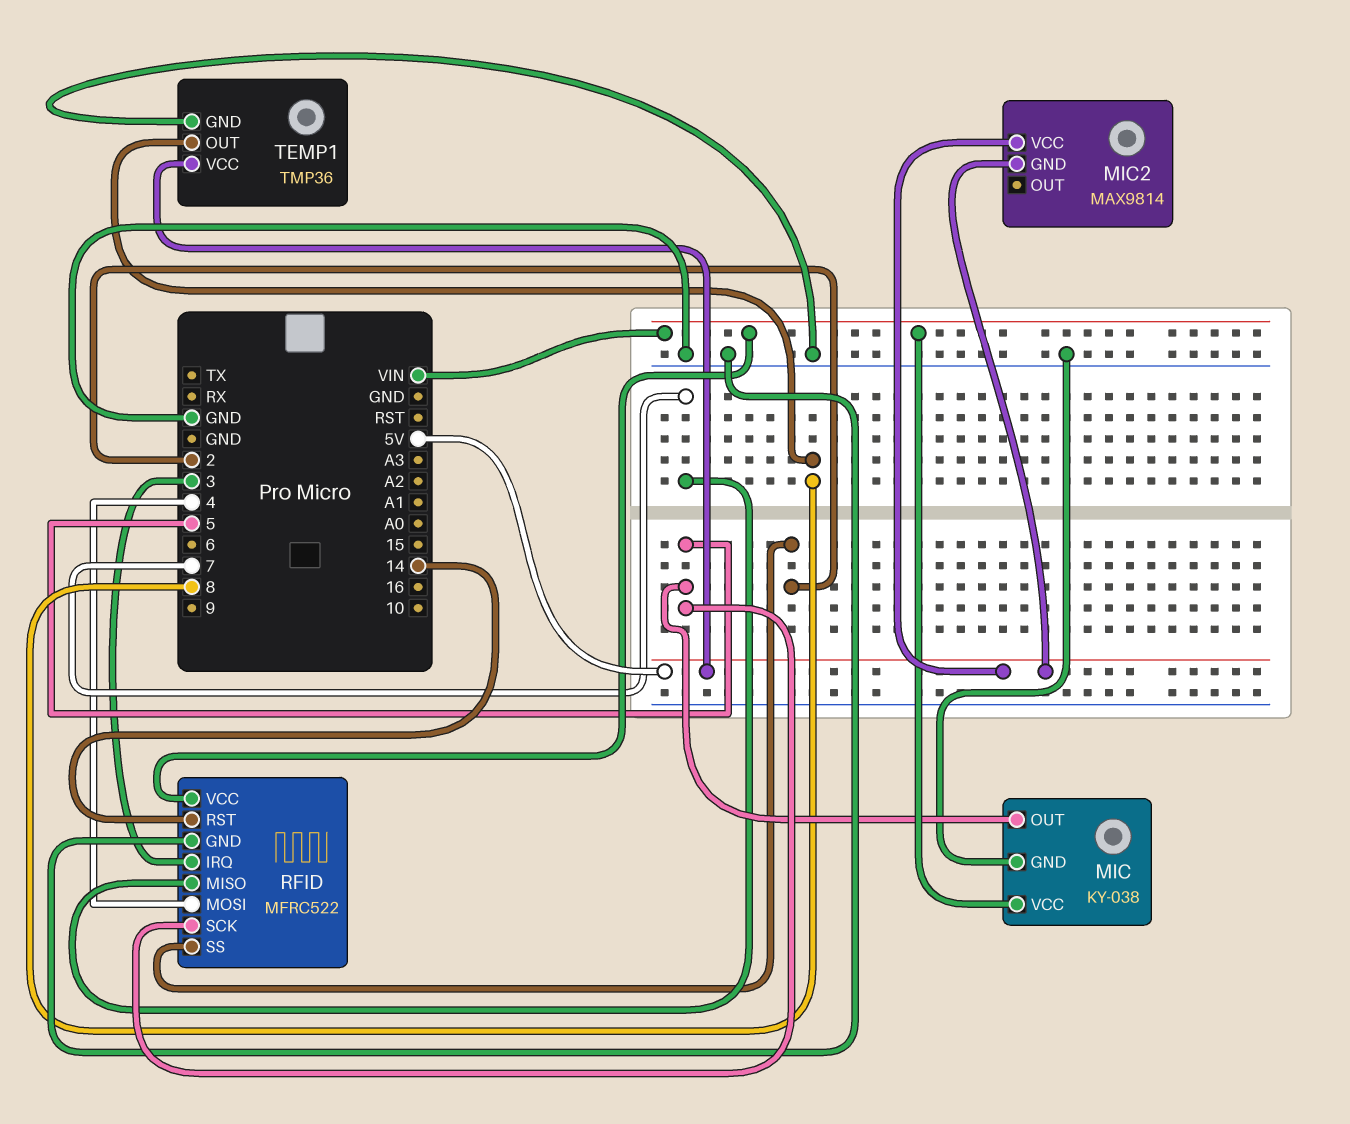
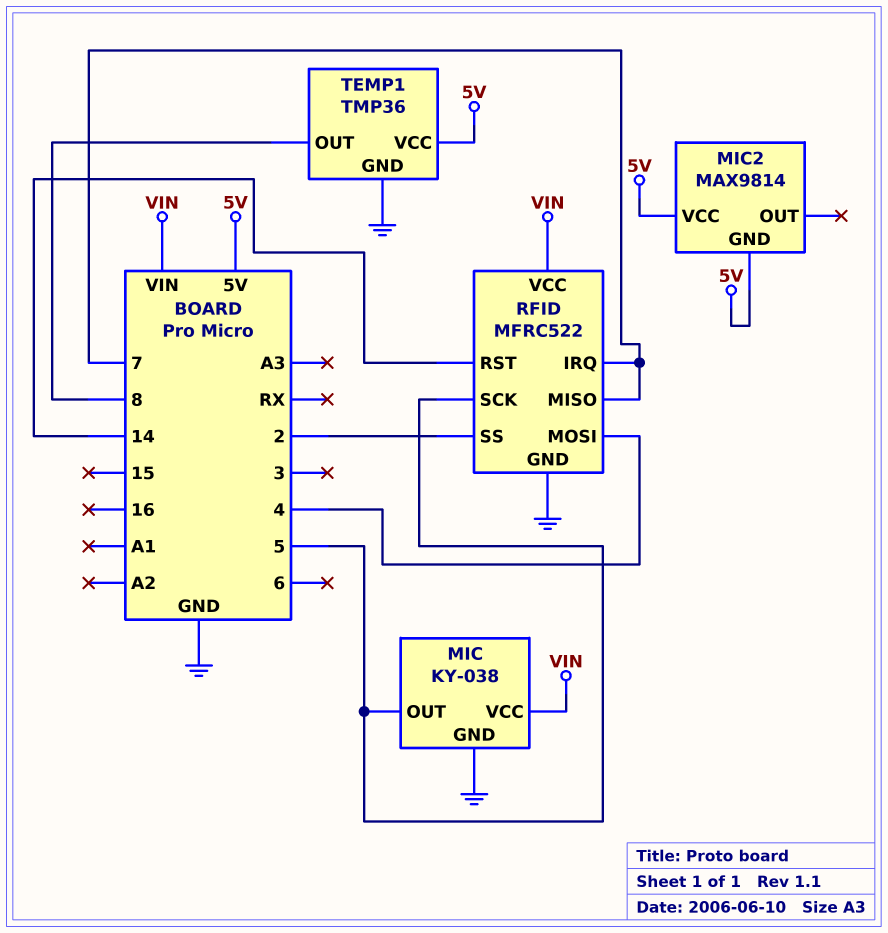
RFID pin IRQ: 3 -> 7

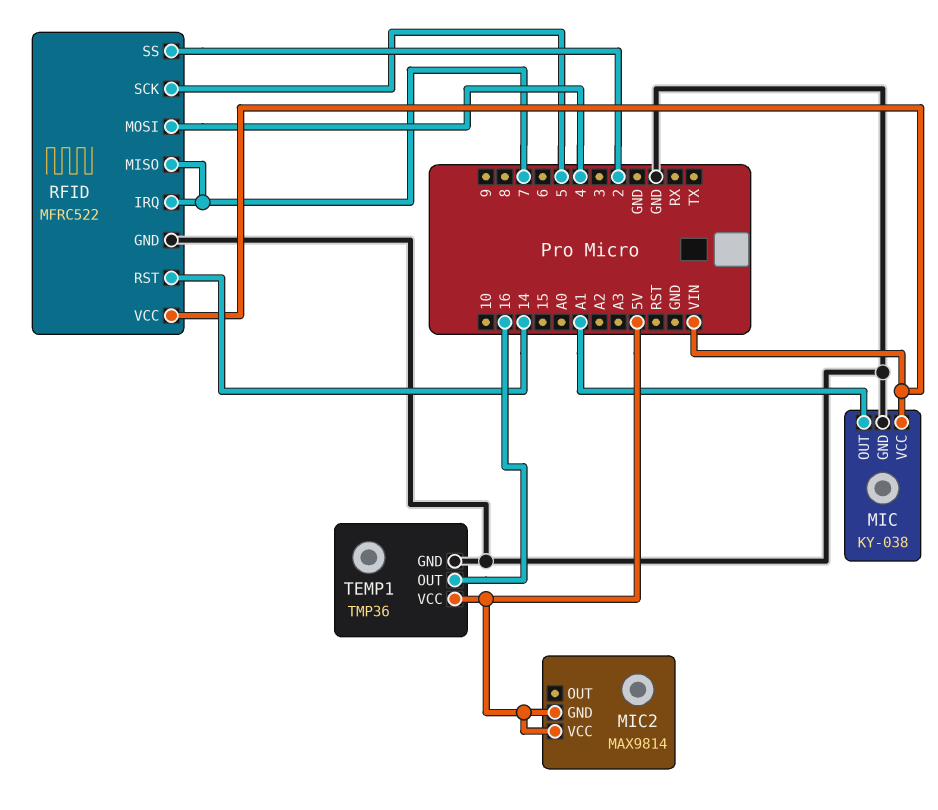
MIC pin OUT: 5 -> A1
TEMP1 pin OUT: 8 -> 16

